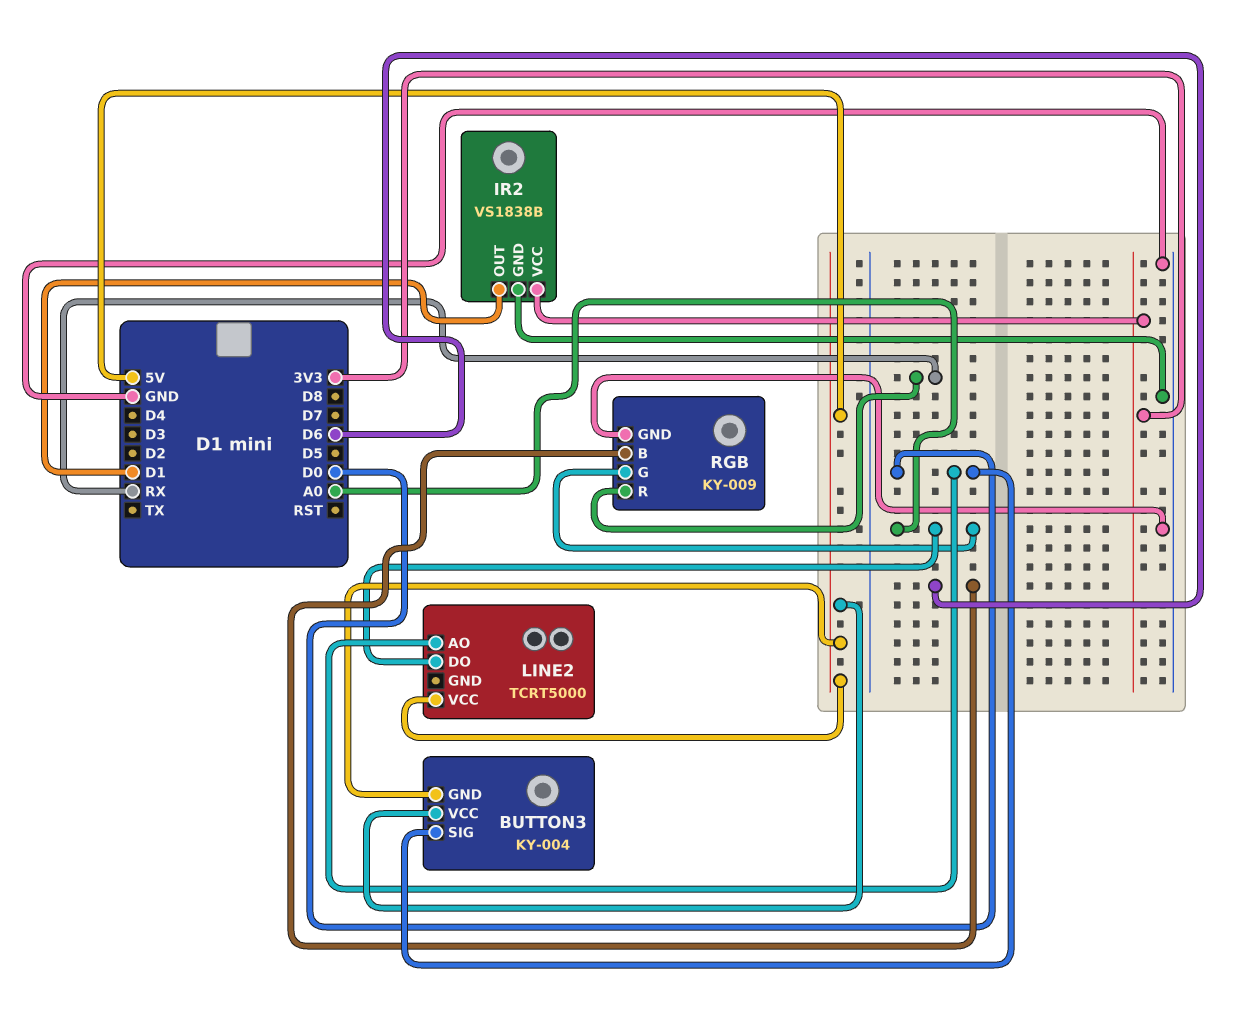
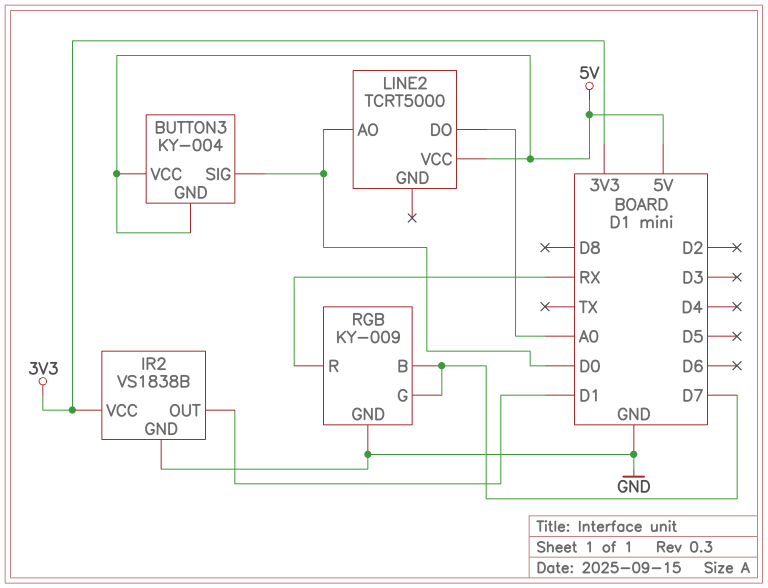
RGB pin B: D6 -> D7
RGB pin G: A0 -> D7

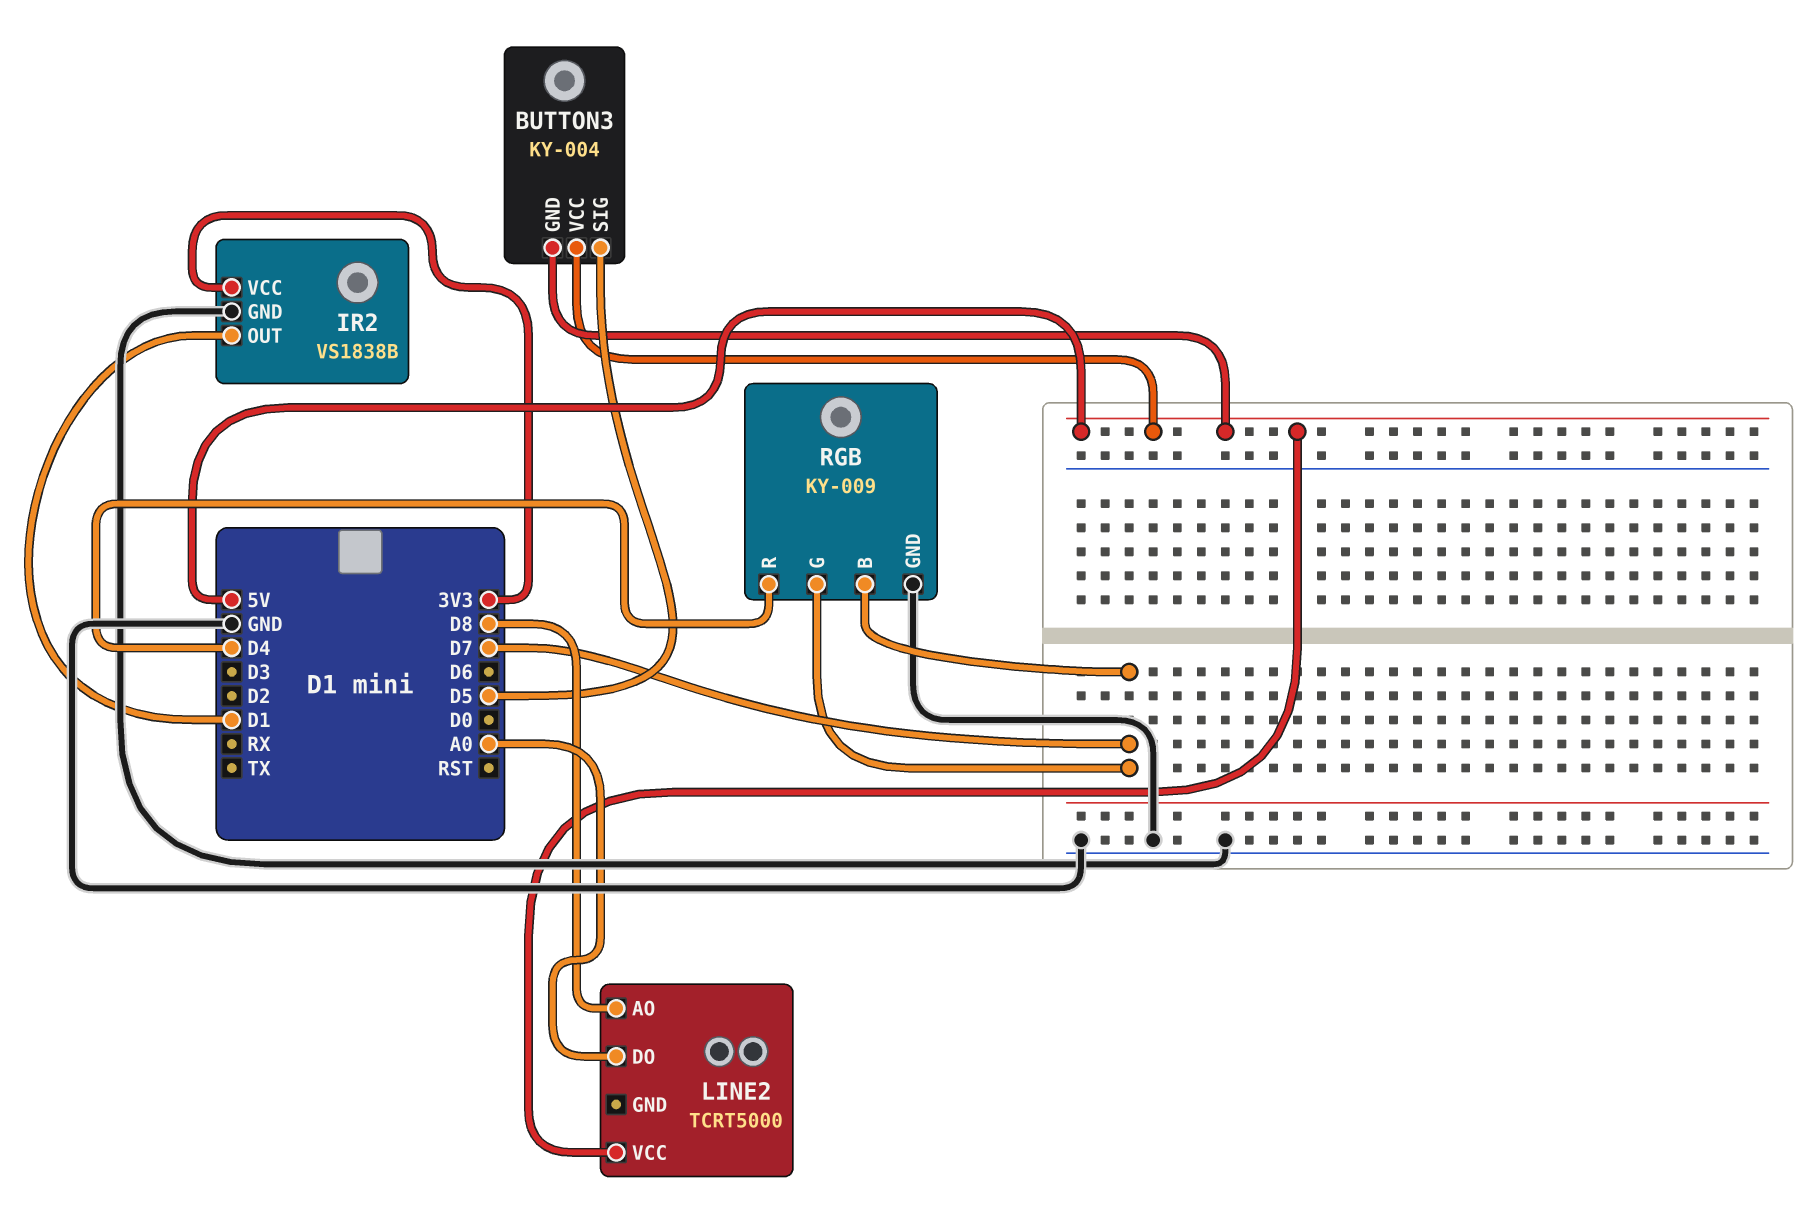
BUTTON3 pin SIG: D0 -> D5
LINE2 pin AO: D0 -> D8
RGB pin R: RX -> D4

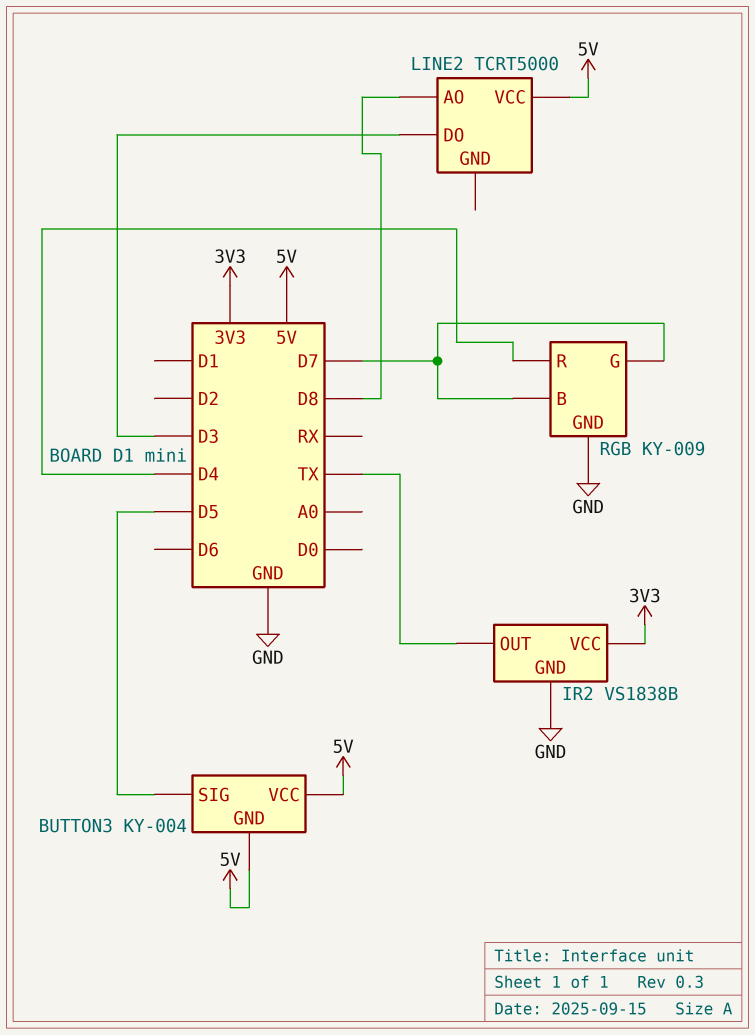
IR2 pin OUT: D1 -> TX
LINE2 pin DO: A0 -> D3

